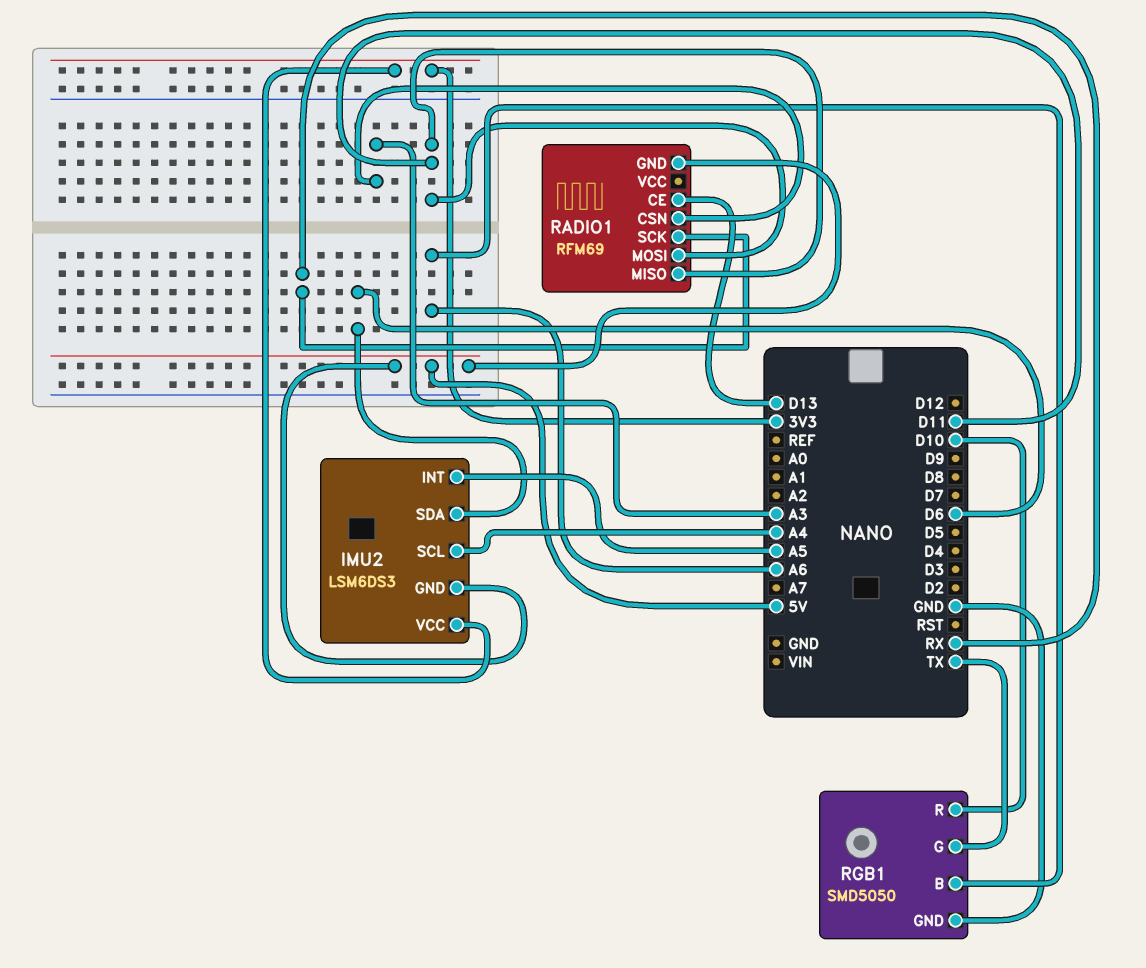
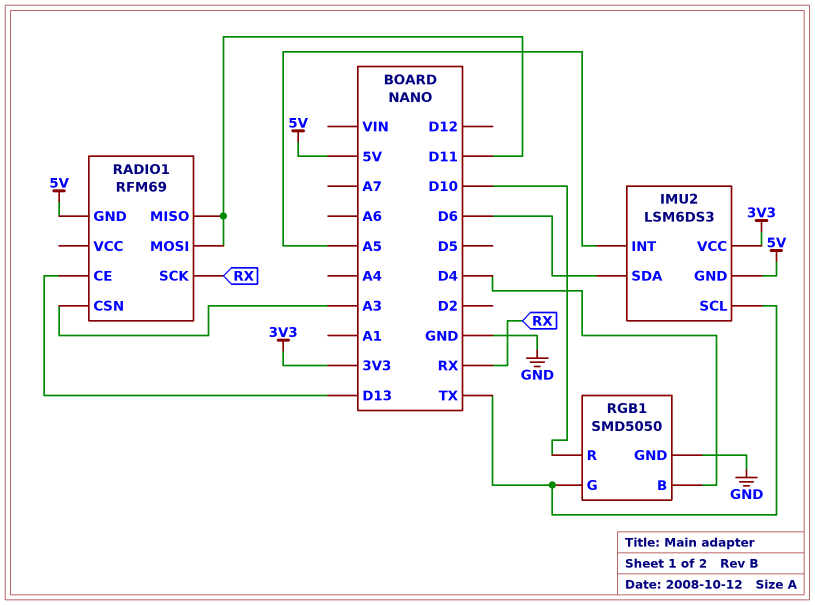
IMU2 pin SCL: A4 -> TX
RGB1 pin B: A6 -> D4

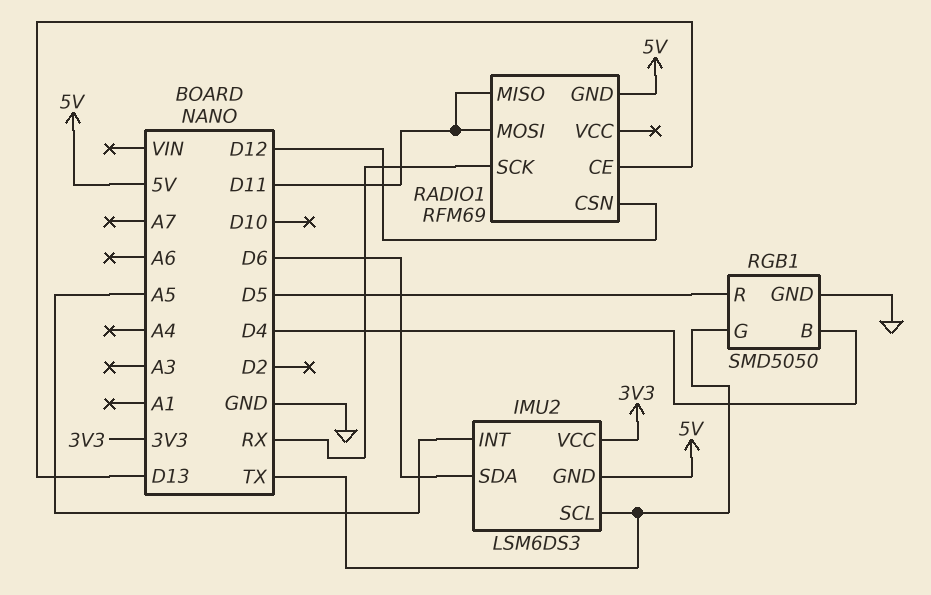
RADIO1 pin CSN: A3 -> D12
RGB1 pin R: D10 -> D5

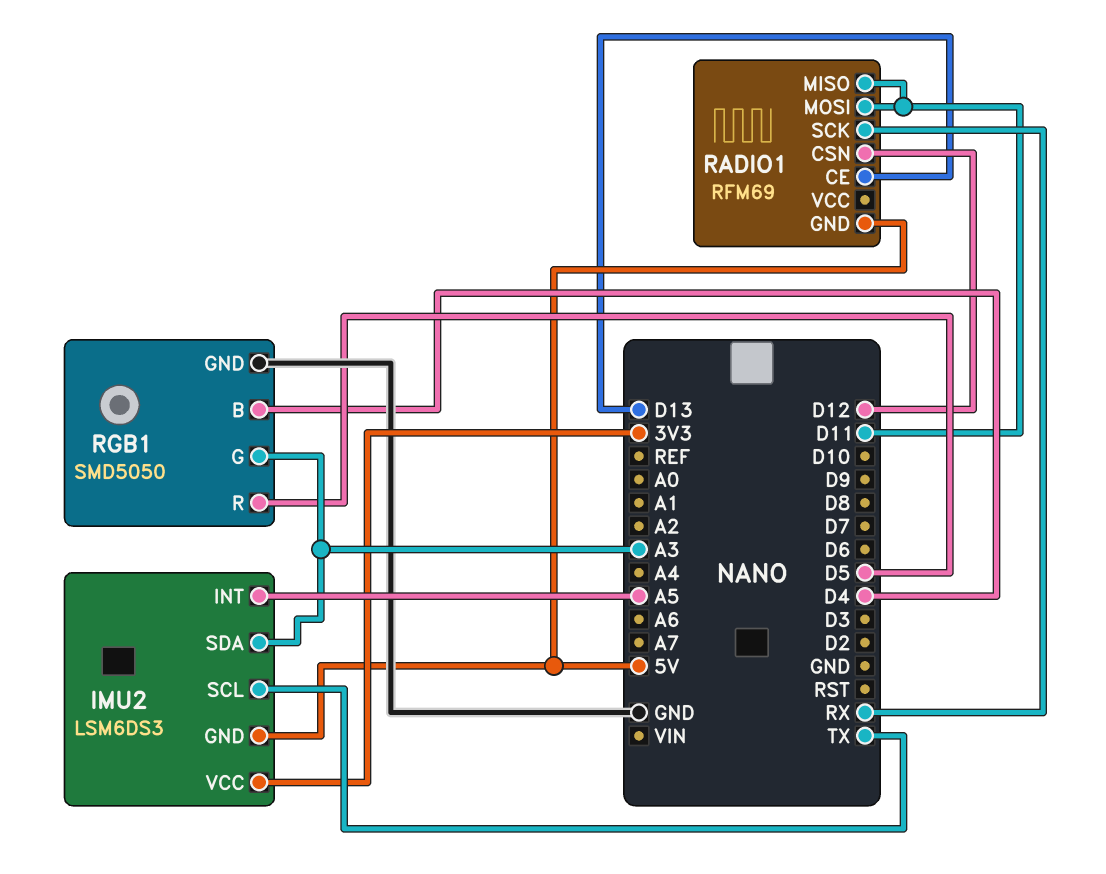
IMU2 pin SDA: D6 -> A3
RGB1 pin G: TX -> A3

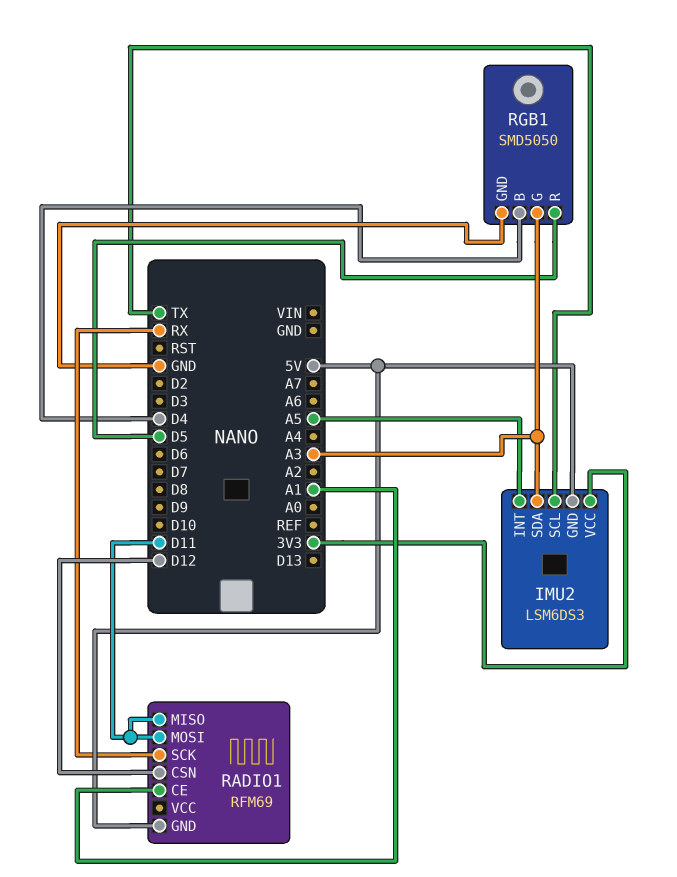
RADIO1 pin CE: D13 -> A1

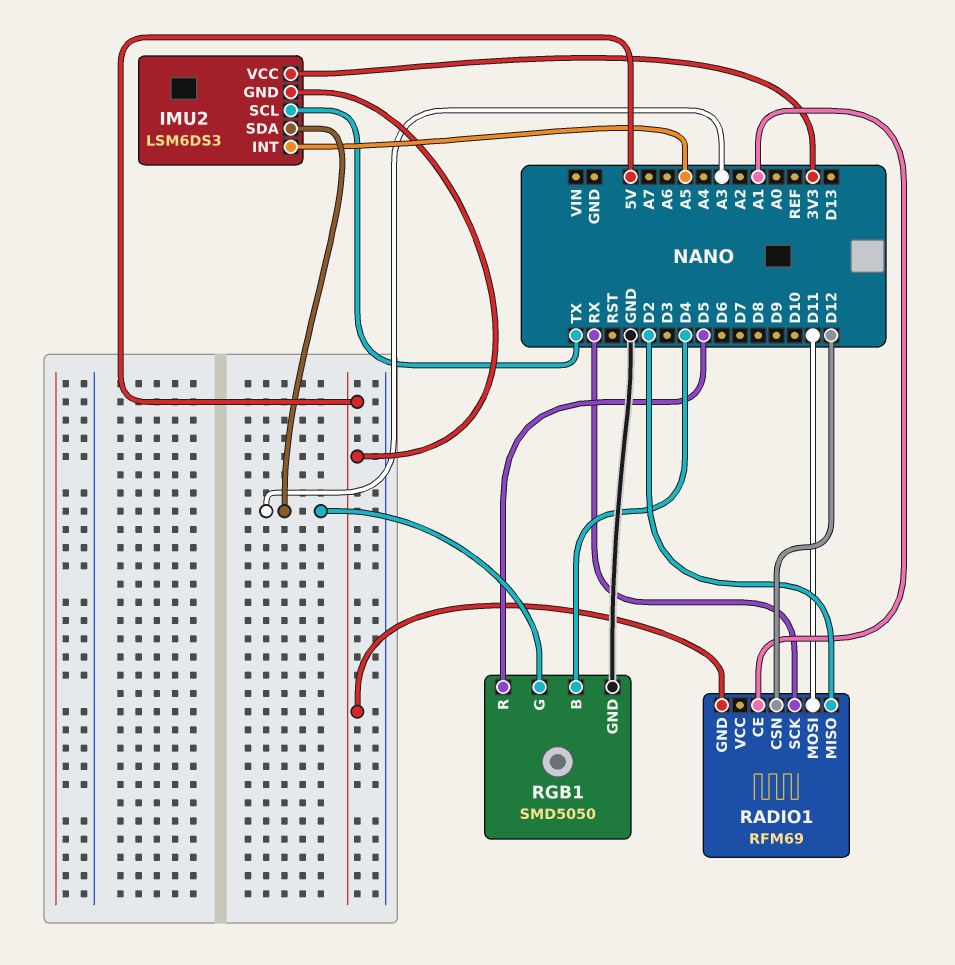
RADIO1 pin MISO: D11 -> D2

